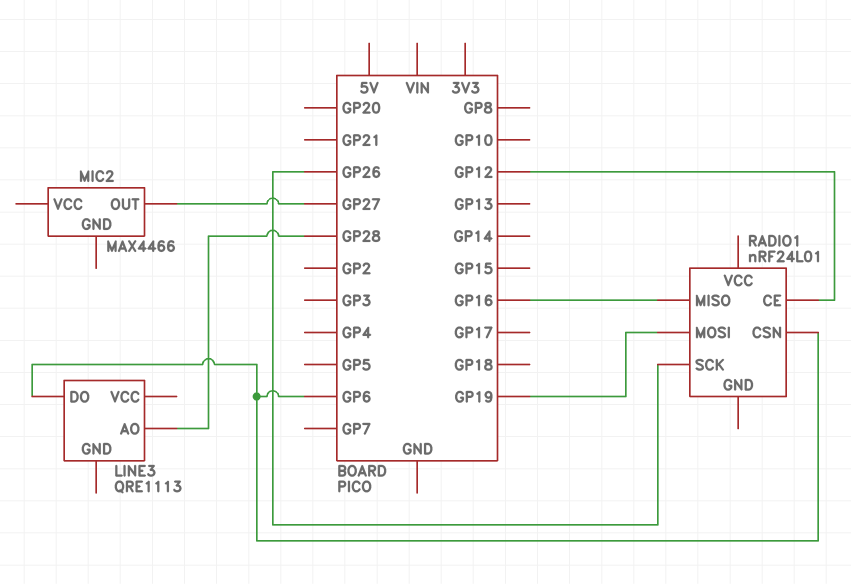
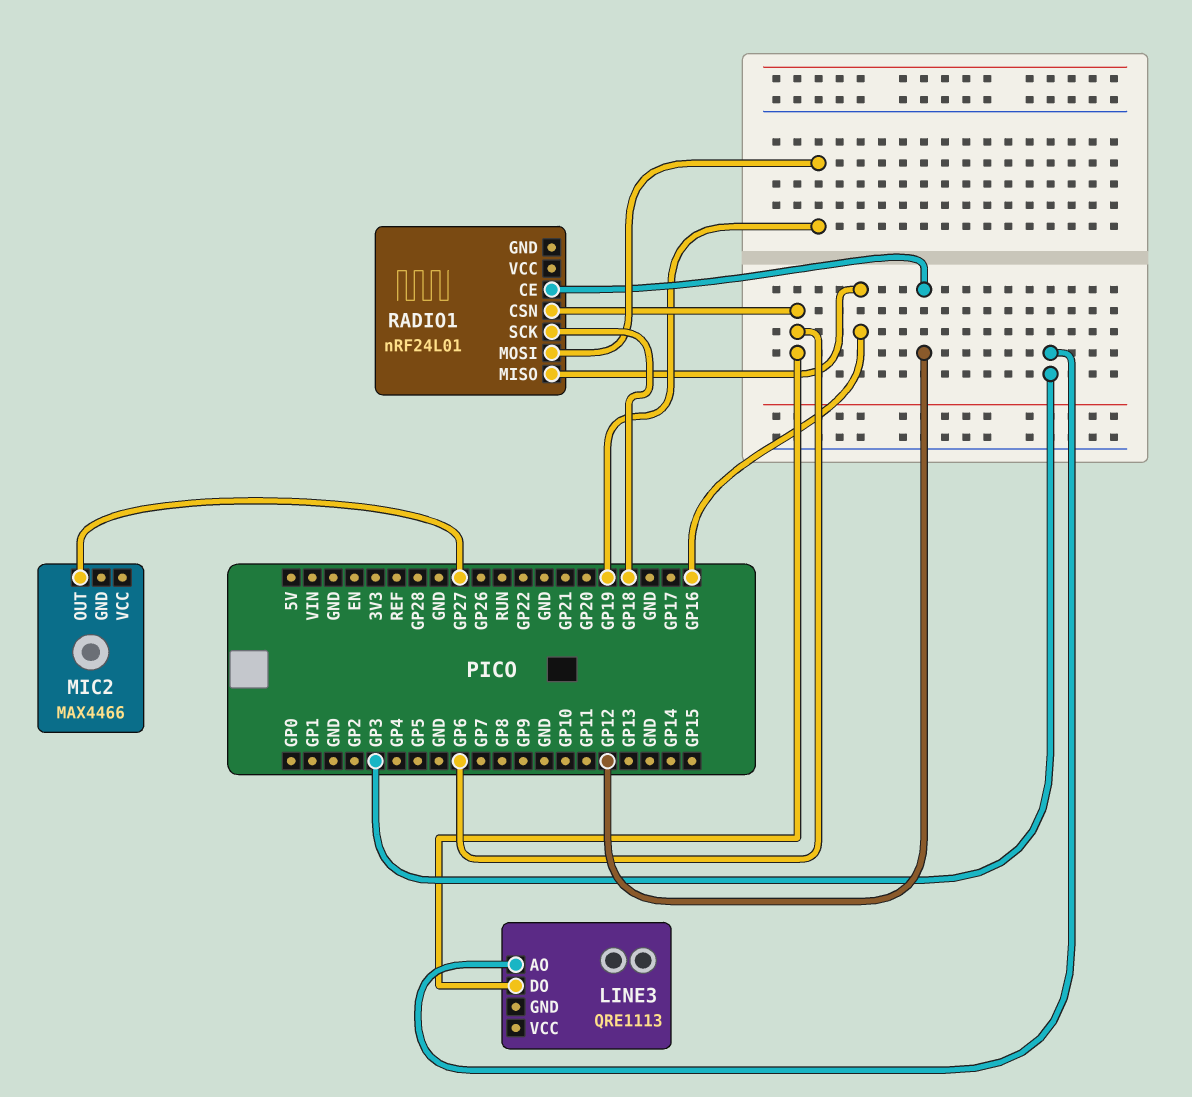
LINE3 pin AO: GP28 -> GP3
RADIO1 pin SCK: GP26 -> GP18

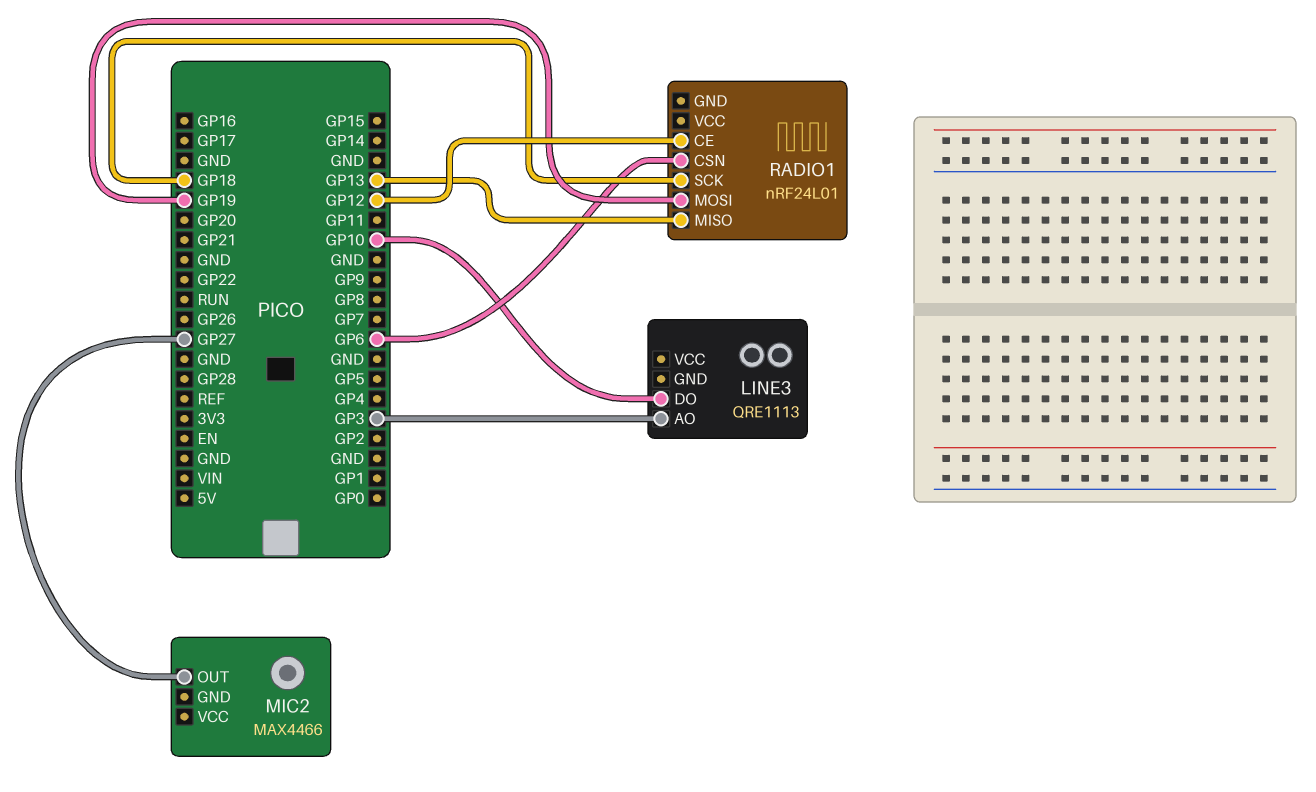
LINE3 pin DO: GP6 -> GP10
RADIO1 pin MISO: GP16 -> GP13

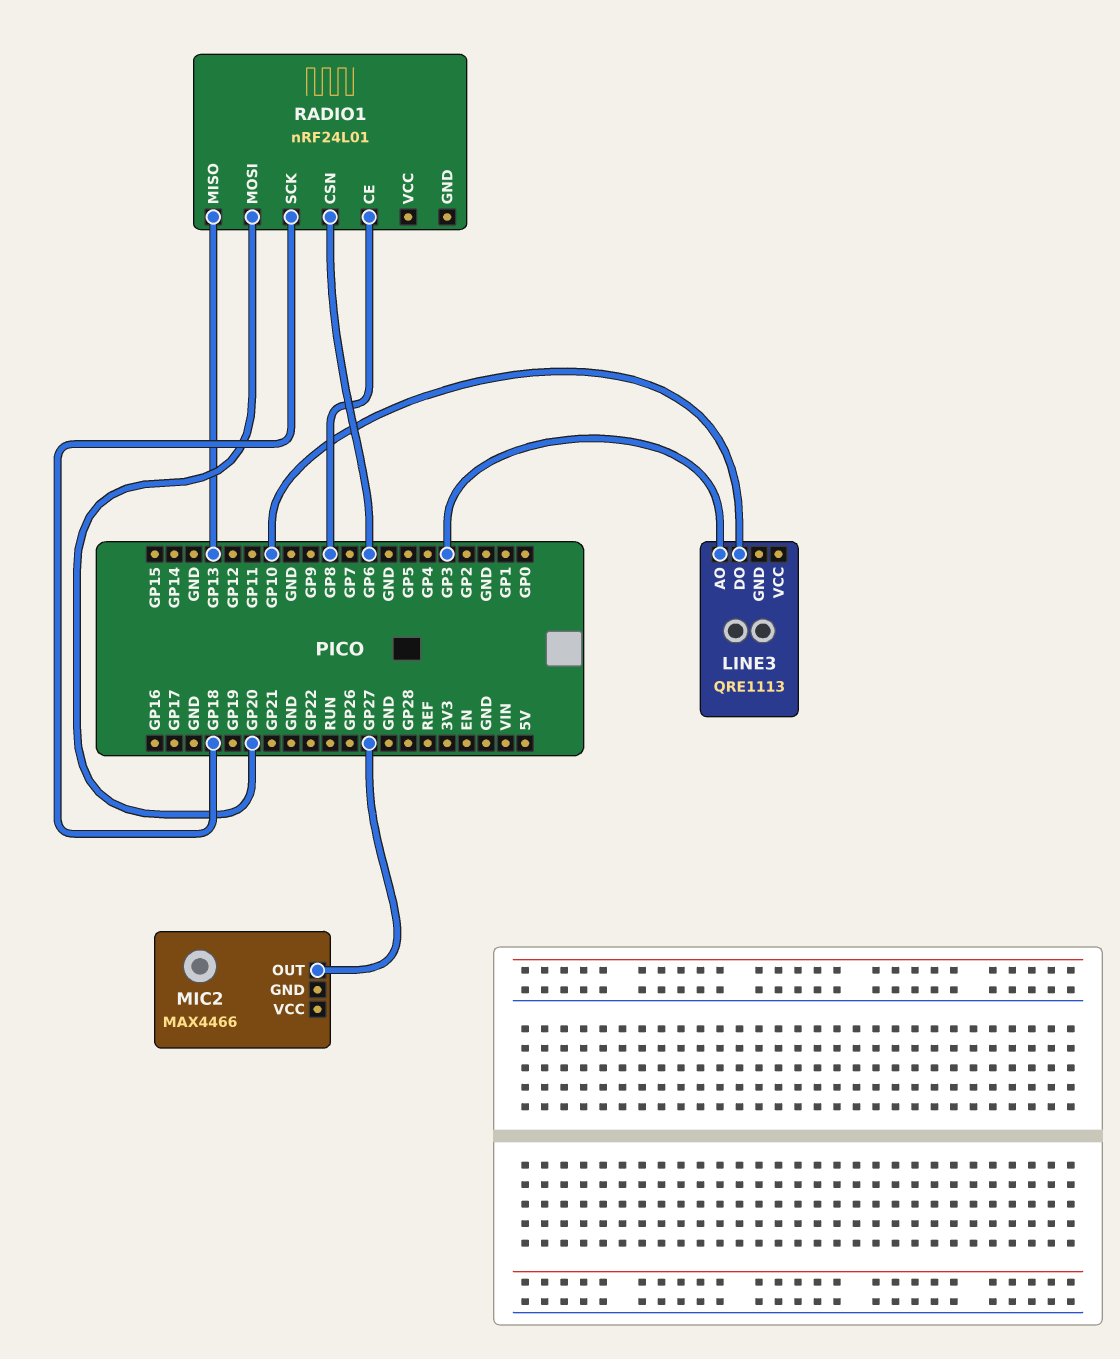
RADIO1 pin CE: GP12 -> GP8
RADIO1 pin MOSI: GP19 -> GP20

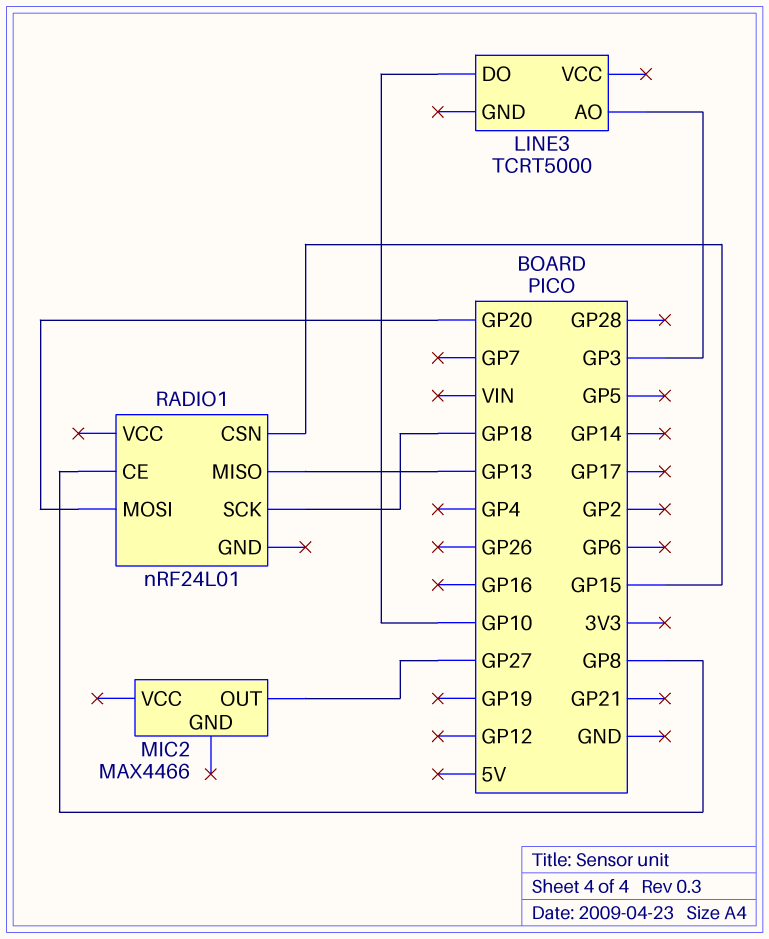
LINE3: QRE1113 -> TCRT5000
RADIO1 pin CSN: GP6 -> GP15

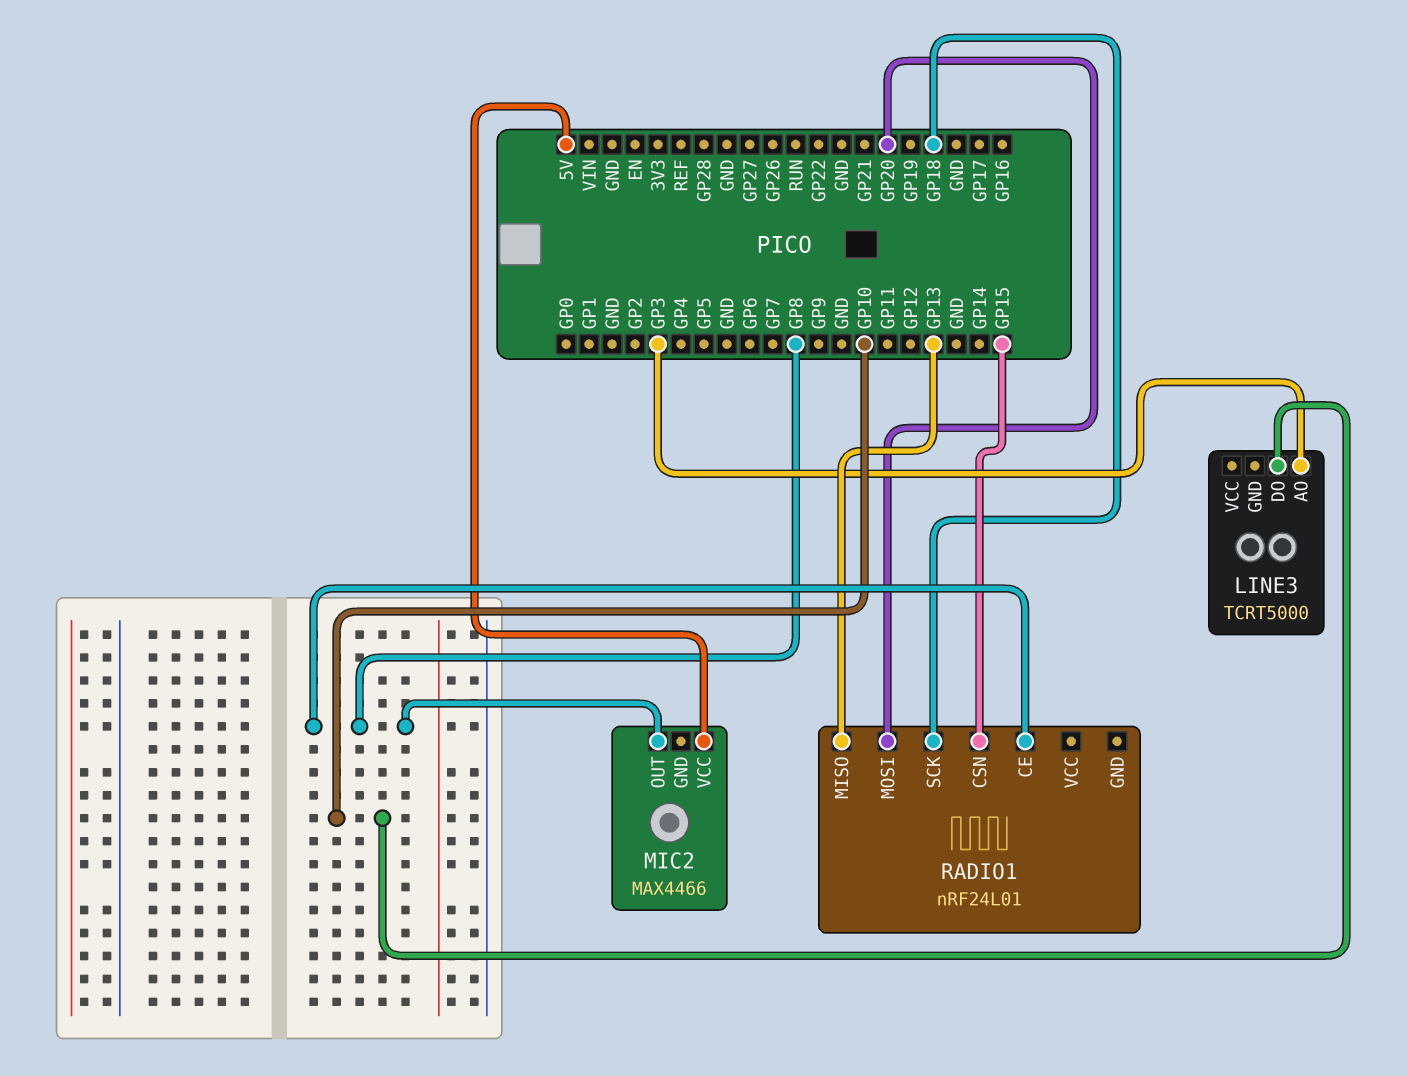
MIC2 pin OUT: GP27 -> GP8
MIC2 pin VCC: none -> 5V

